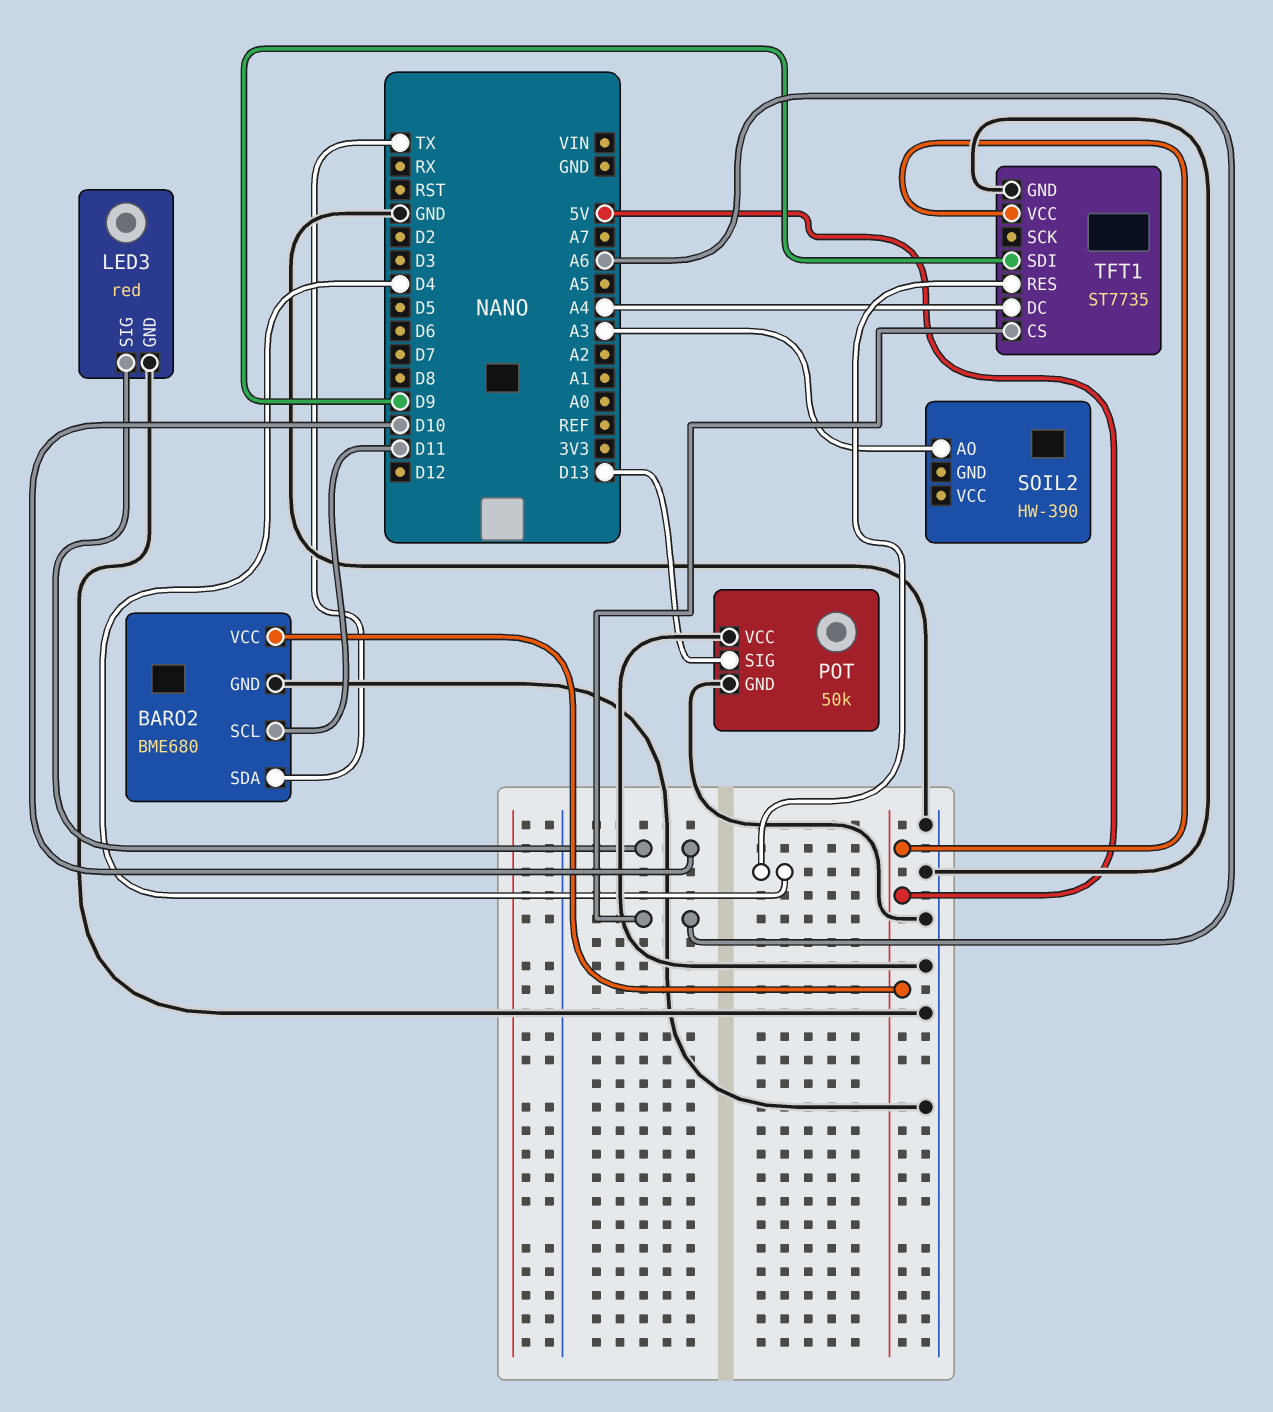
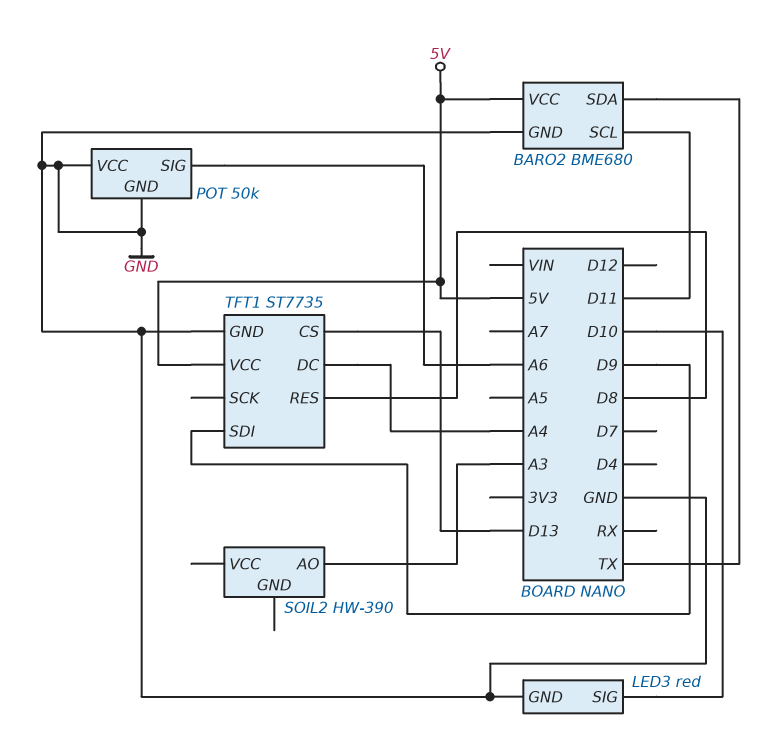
POT pin SIG: D13 -> A6
TFT1 pin CS: A6 -> D13
TFT1 pin RES: D4 -> D8

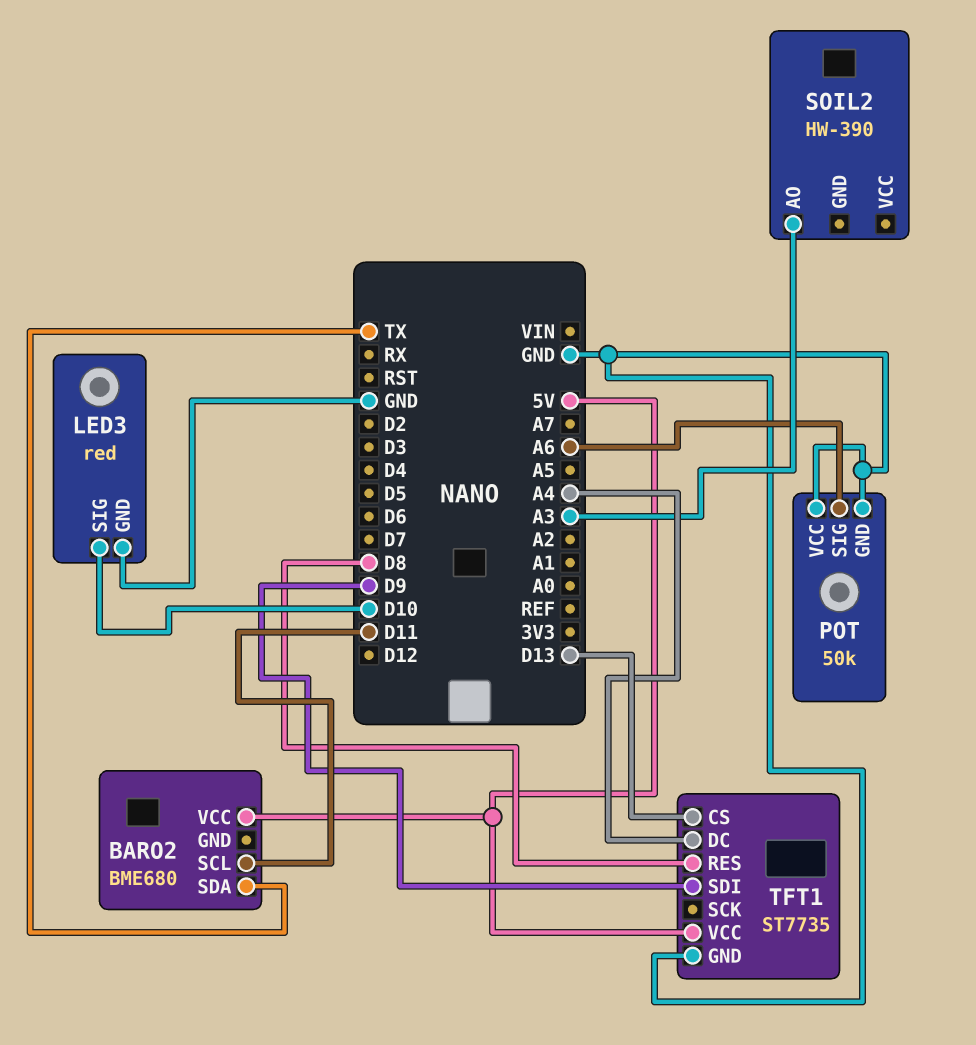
BARO2 pin GND: GND -> none

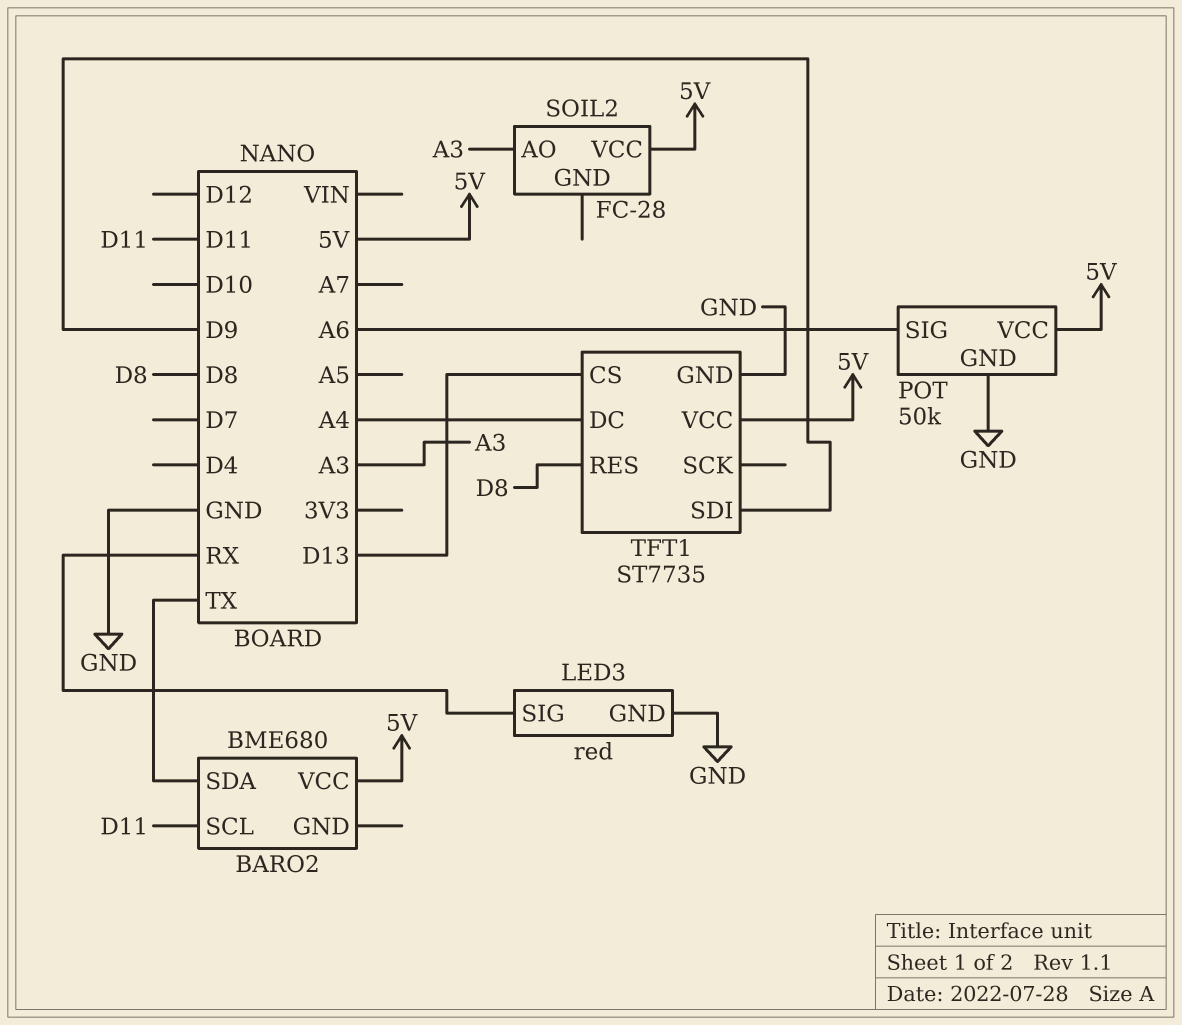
LED3 pin SIG: D10 -> RX
POT pin VCC: GND -> 5V
SOIL2: HW-390 -> FC-28
SOIL2 pin VCC: none -> 5V

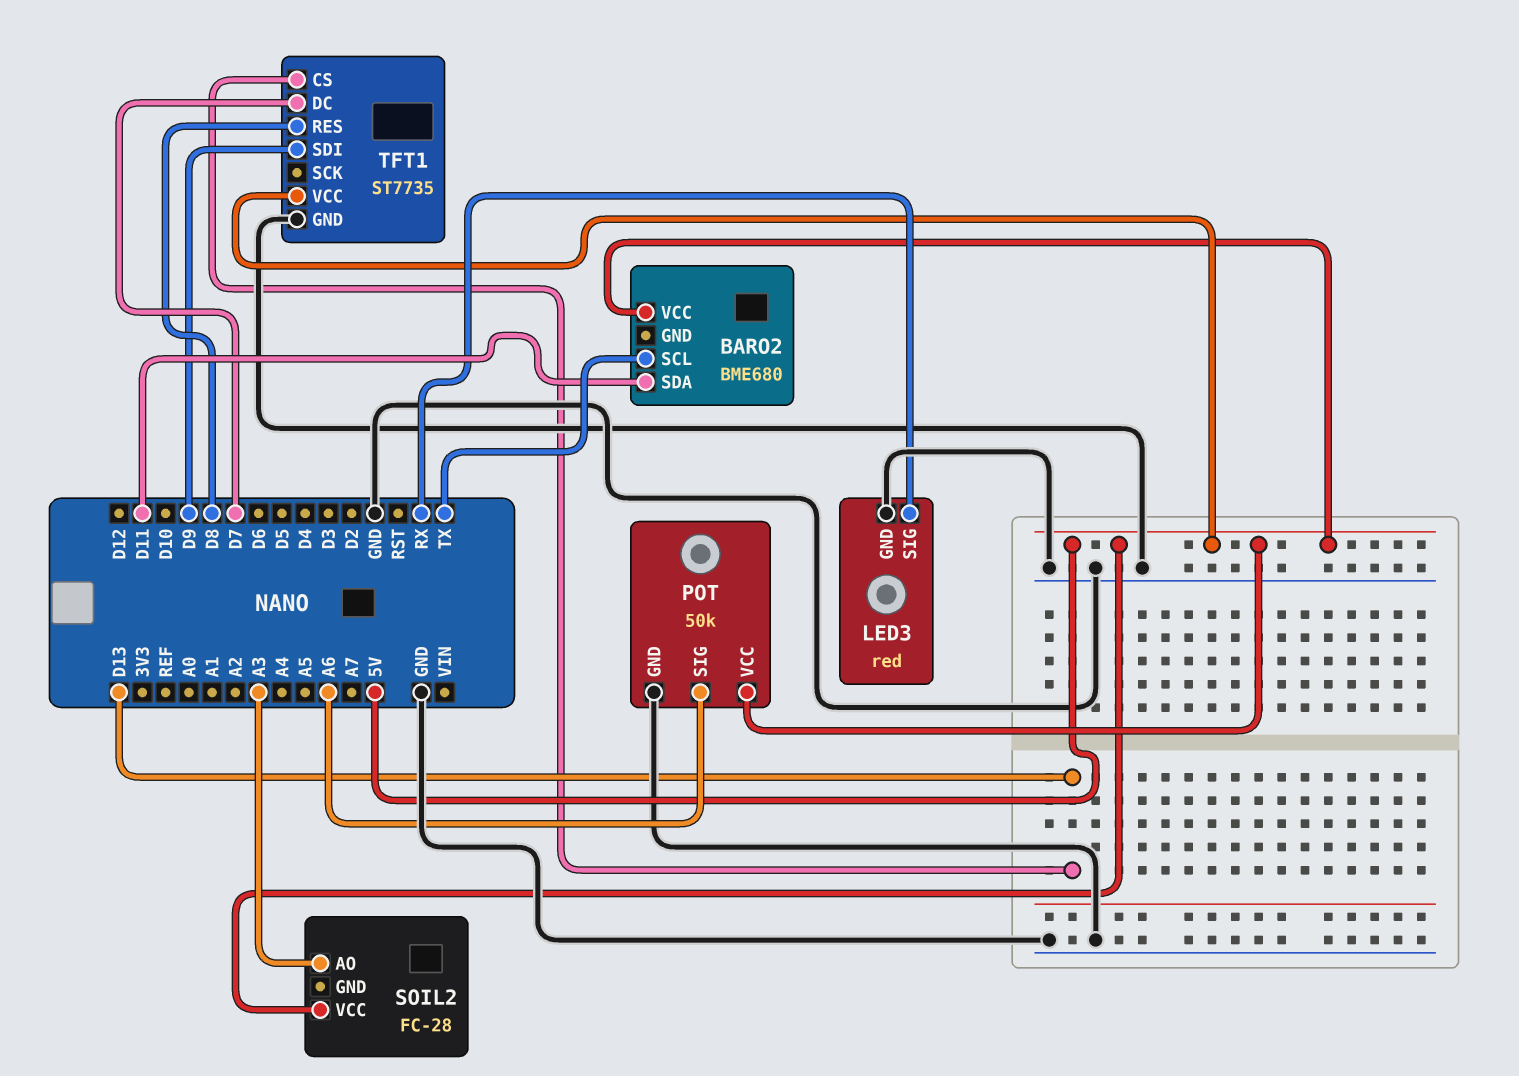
BARO2 pin SCL: D11 -> TX
BARO2 pin SDA: TX -> D11
TFT1 pin DC: A4 -> D7

